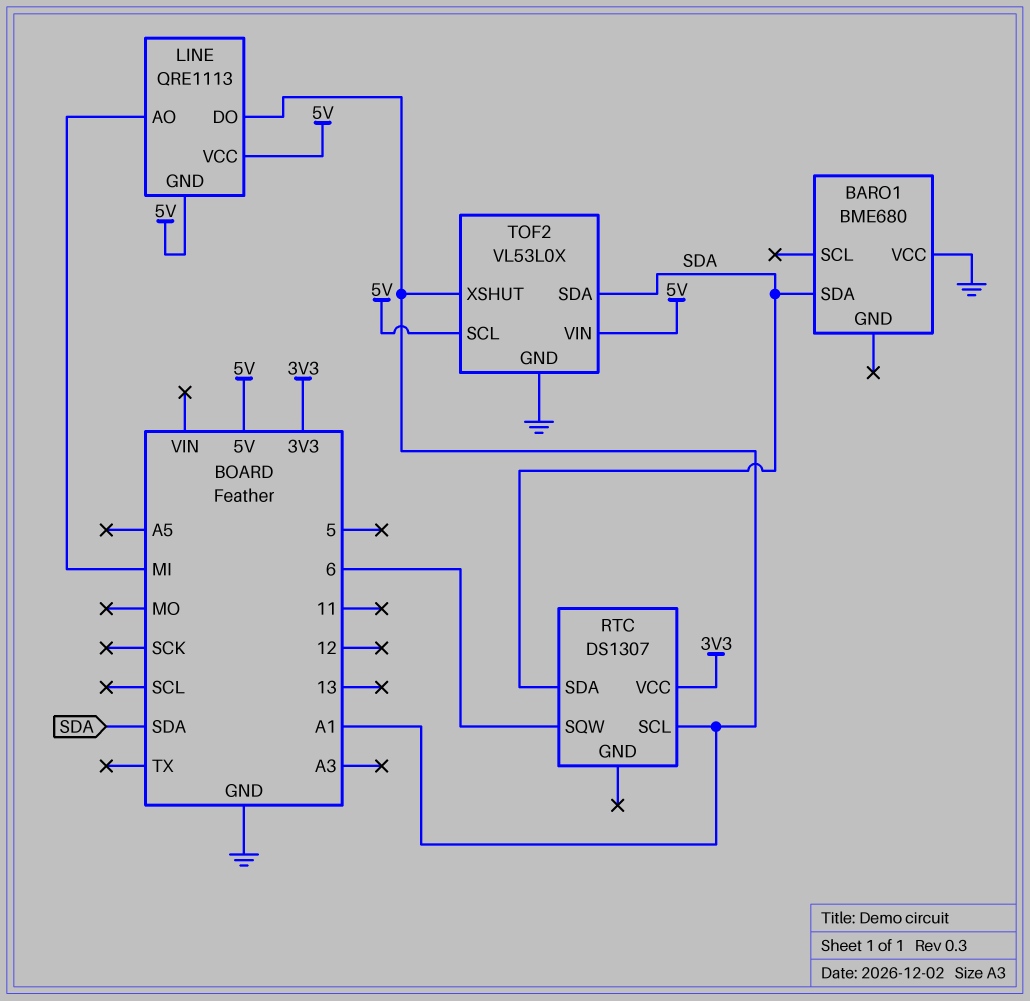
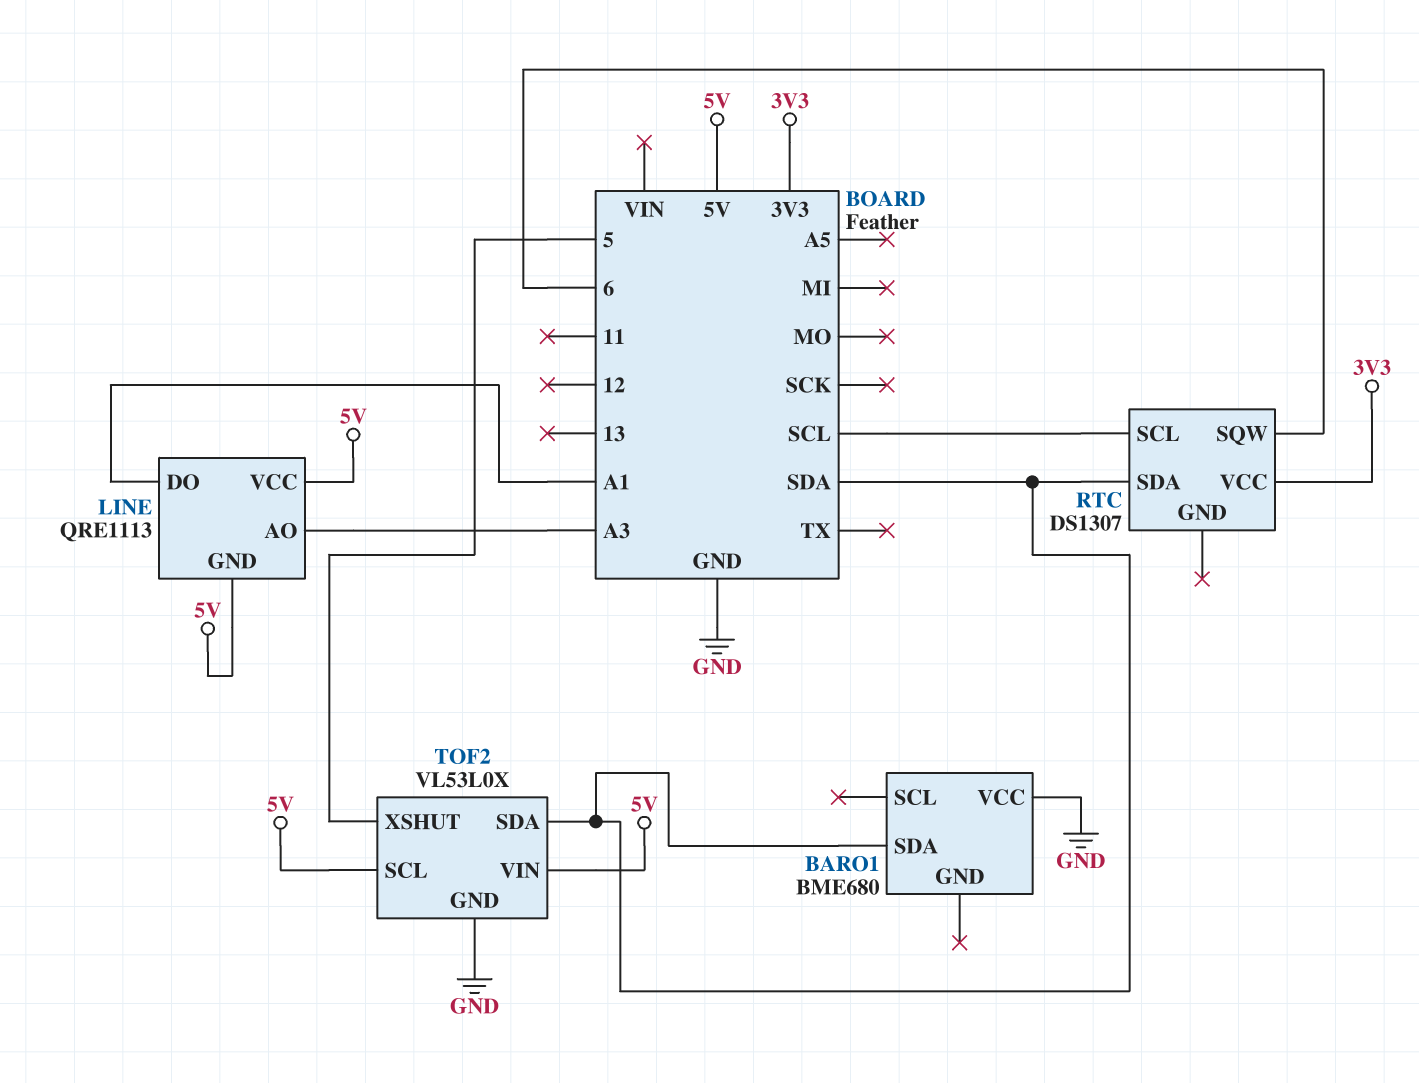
LINE pin AO: MI -> A3
RTC pin SCL: A1 -> SCL
TOF2 pin XSHUT: A1 -> 5

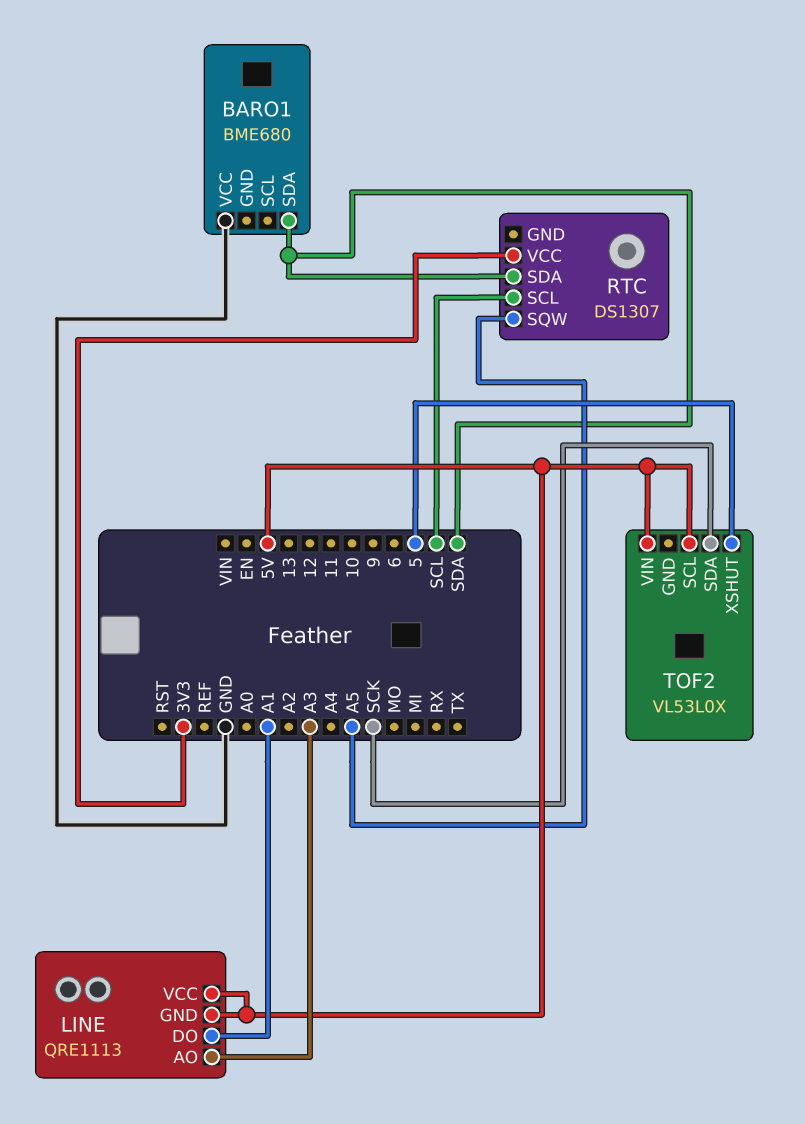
RTC pin SQW: 6 -> A5
TOF2 pin GND: GND -> none
TOF2 pin SDA: SDA -> SCK

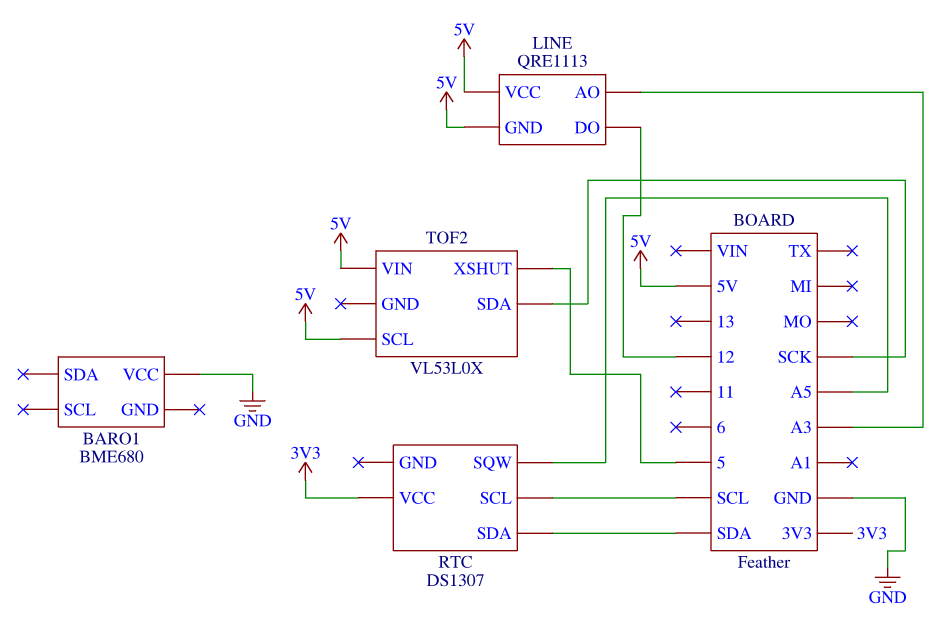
BARO1 pin SDA: SDA -> none
LINE pin DO: A1 -> 12

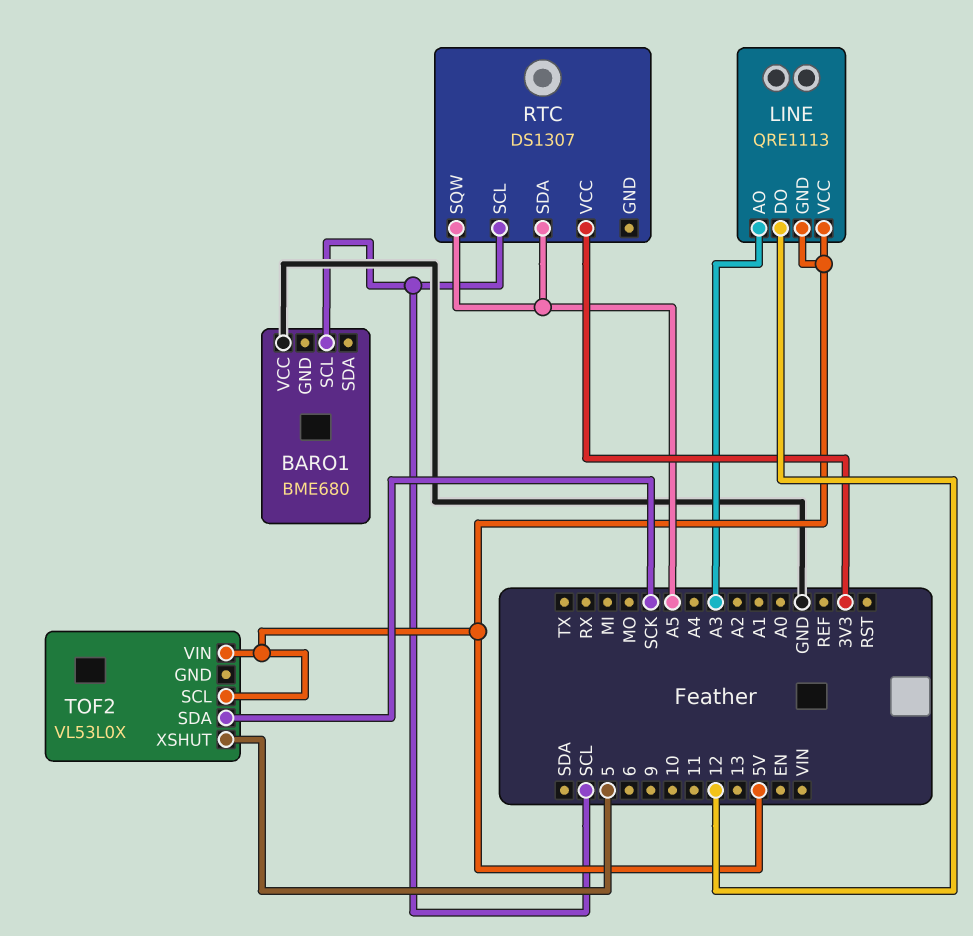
BARO1 pin SCL: none -> SCL
RTC pin SDA: SDA -> A5

